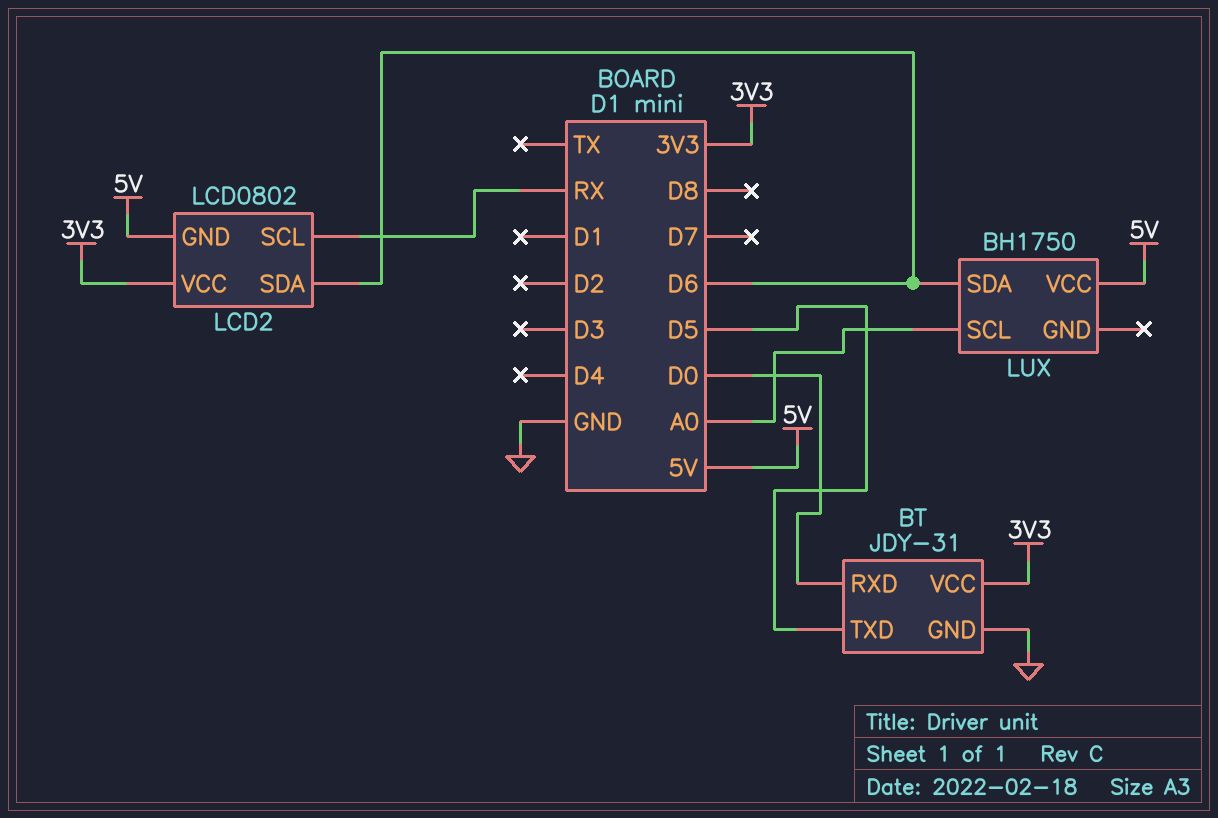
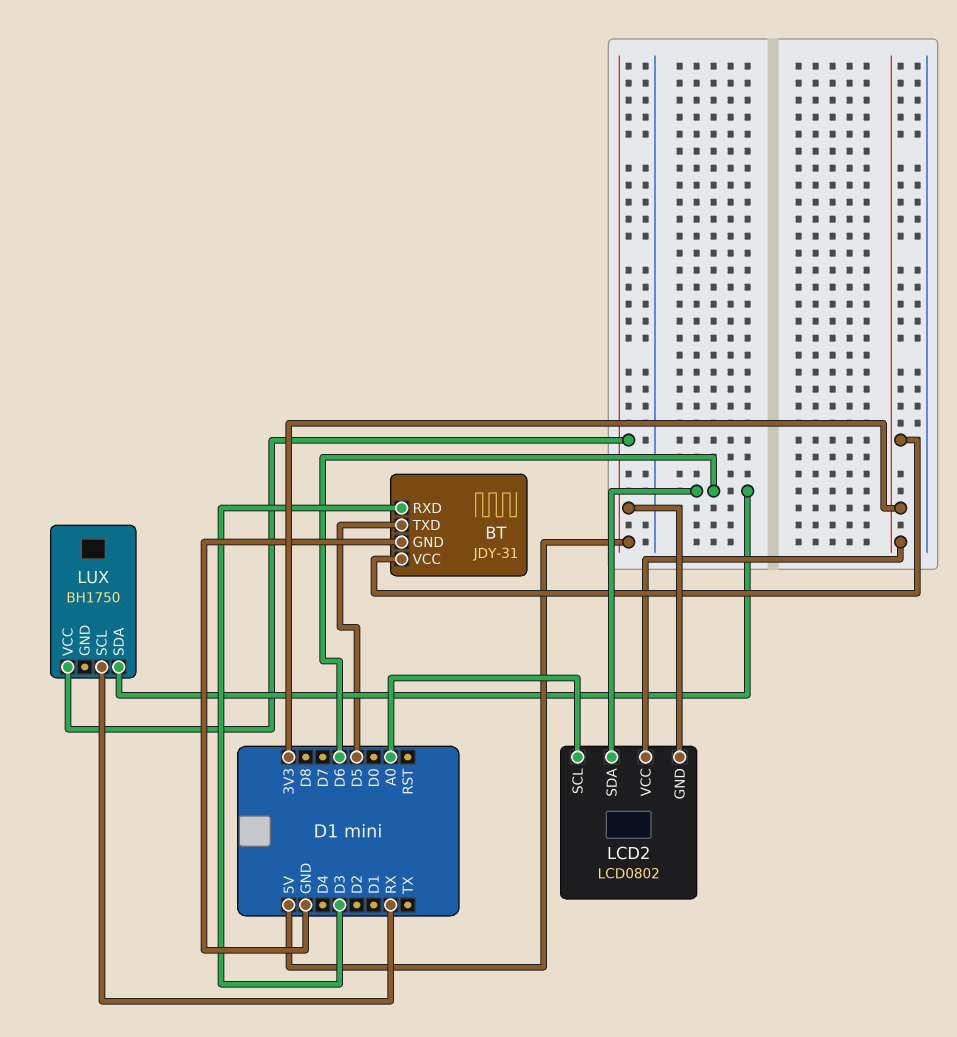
BT pin RXD: D0 -> D3
LCD2 pin SCL: RX -> A0
LUX pin SCL: A0 -> RX

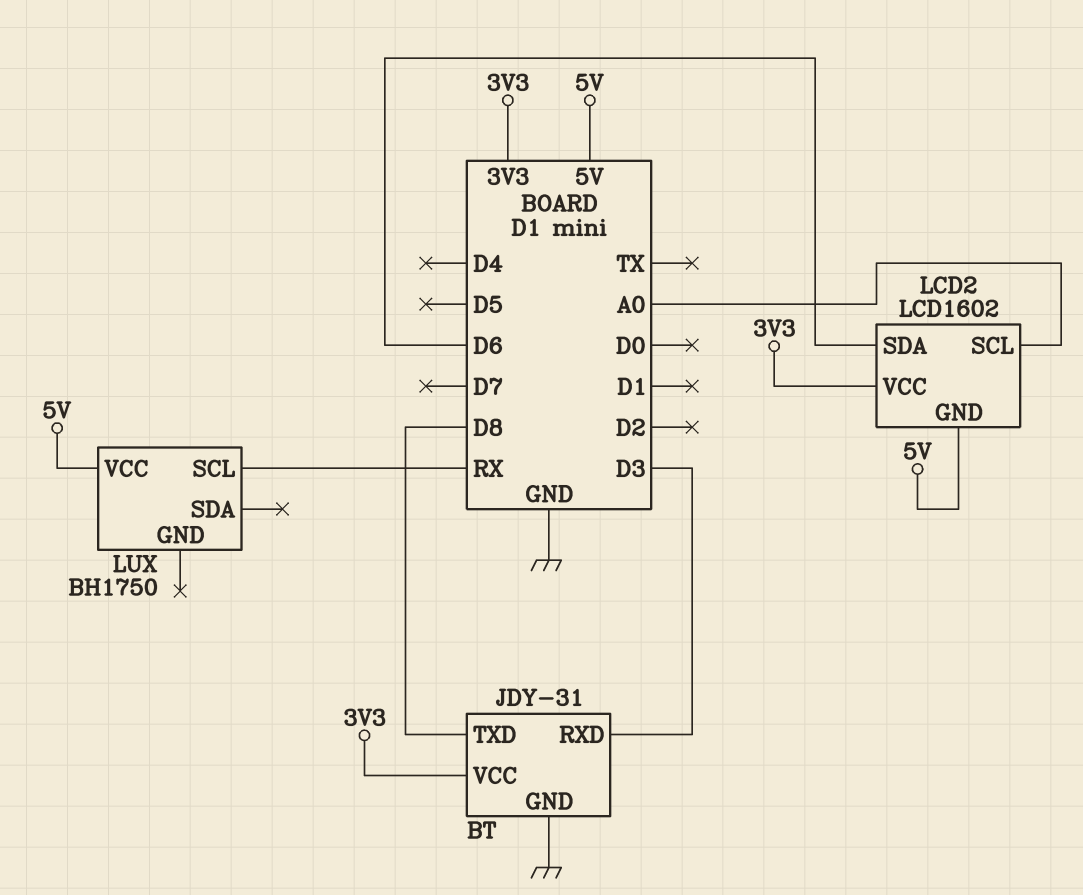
BT pin TXD: D5 -> D8
LCD2: LCD0802 -> LCD1602
LUX pin SDA: D6 -> none

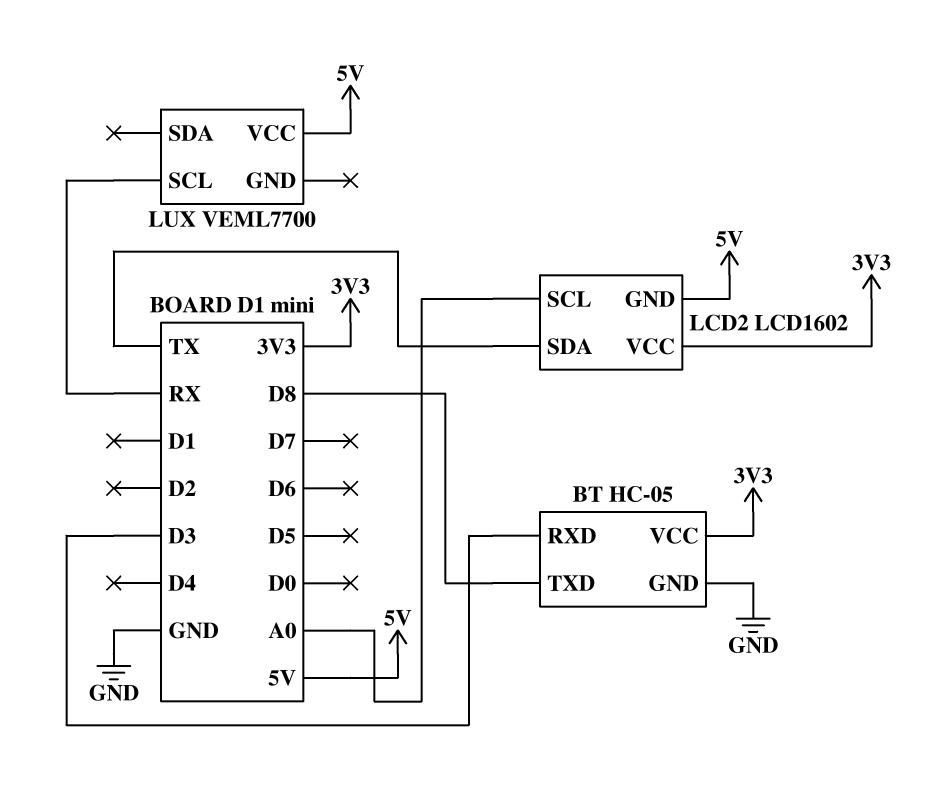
BT: JDY-31 -> HC-05
LCD2 pin SDA: D6 -> TX
LUX: BH1750 -> VEML7700

